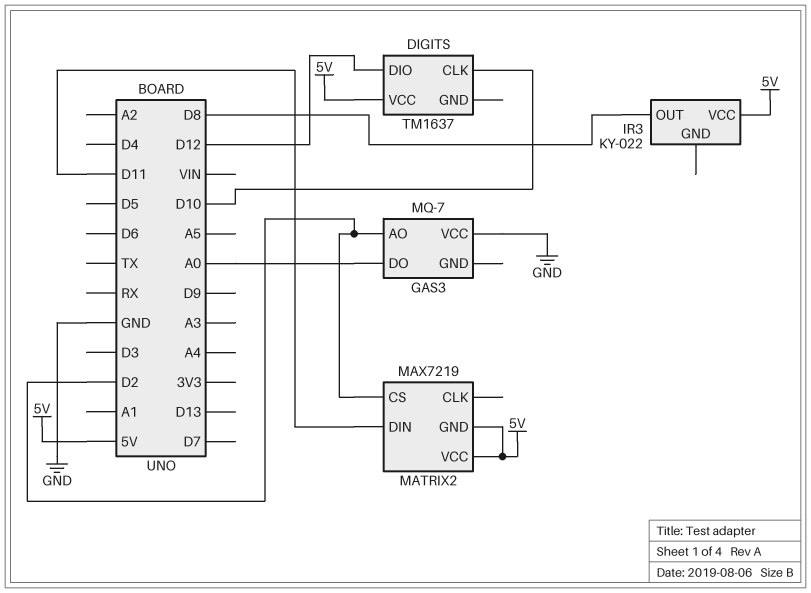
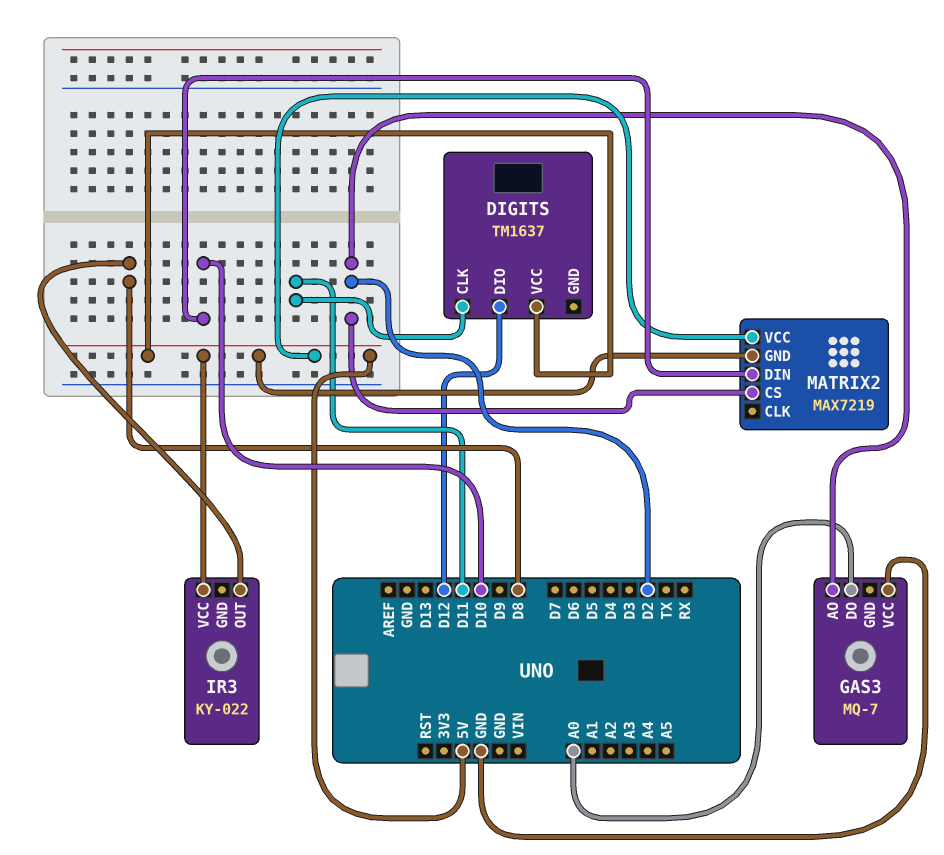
DIGITS pin CLK: D10 -> D11
MATRIX2 pin DIN: D11 -> D10

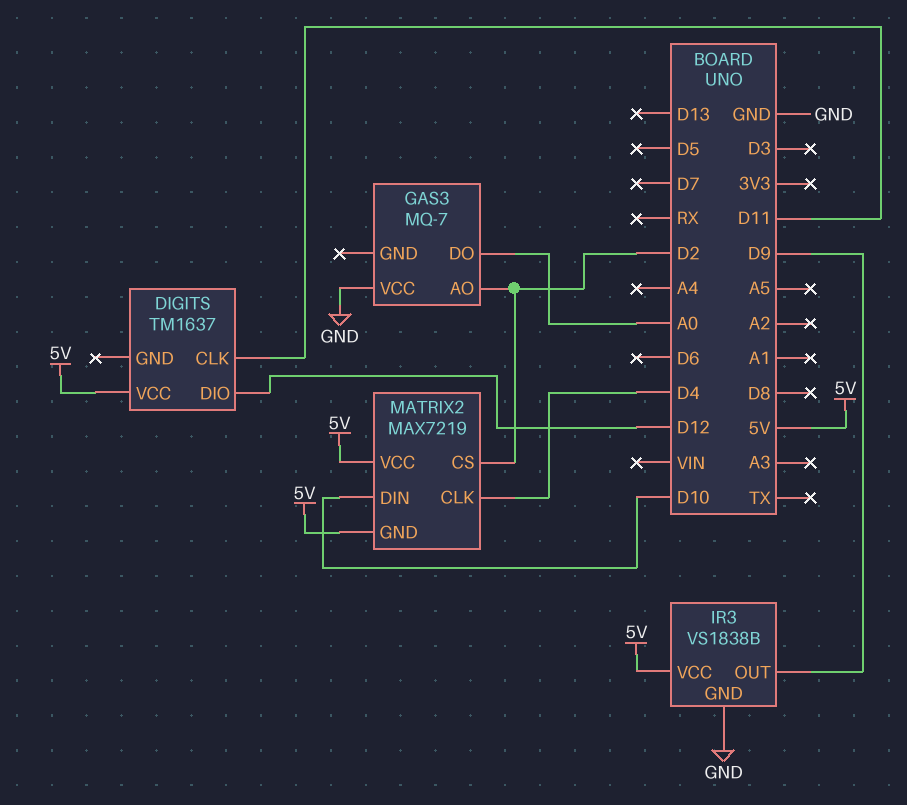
IR3: KY-022 -> VS1838B
IR3 pin GND: none -> GND
IR3 pin OUT: D8 -> D9
MATRIX2 pin CLK: none -> D4

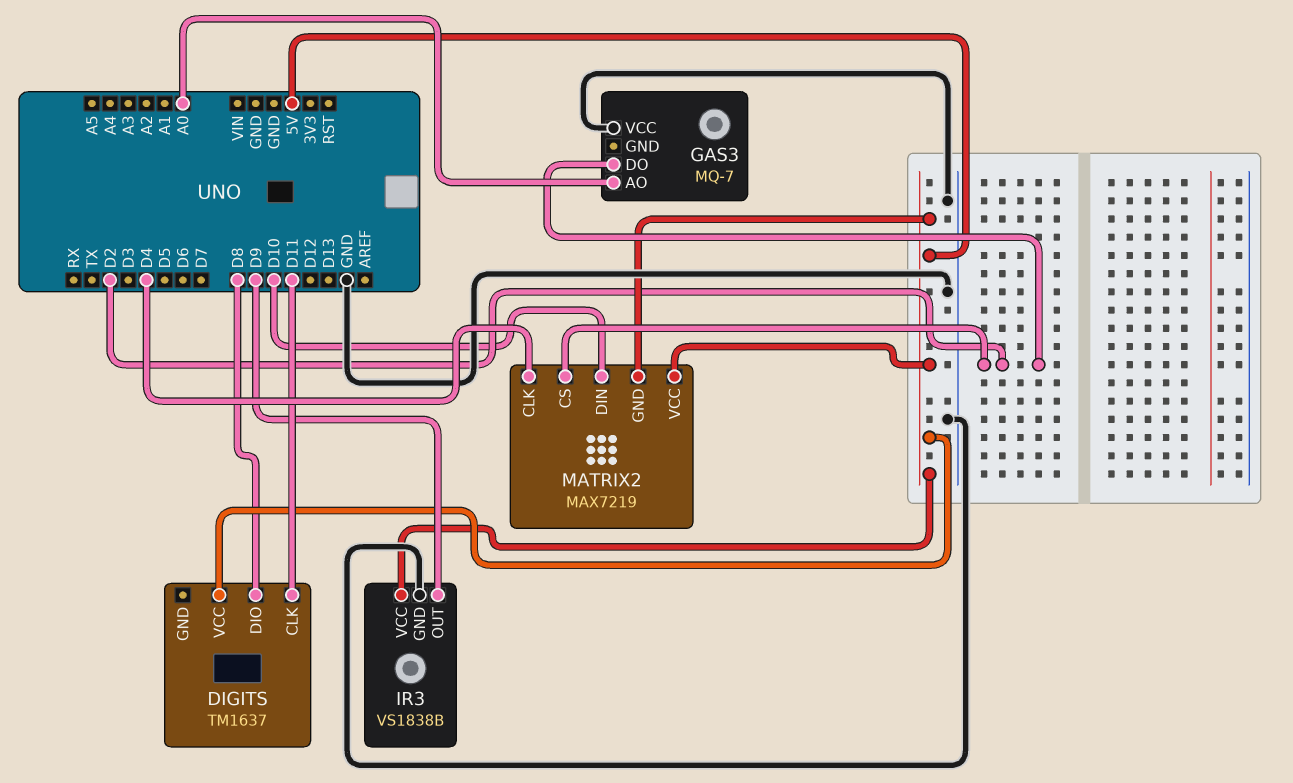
DIGITS pin DIO: D12 -> D8
GAS3 pin AO: D2 -> A0
GAS3 pin DO: A0 -> D2

